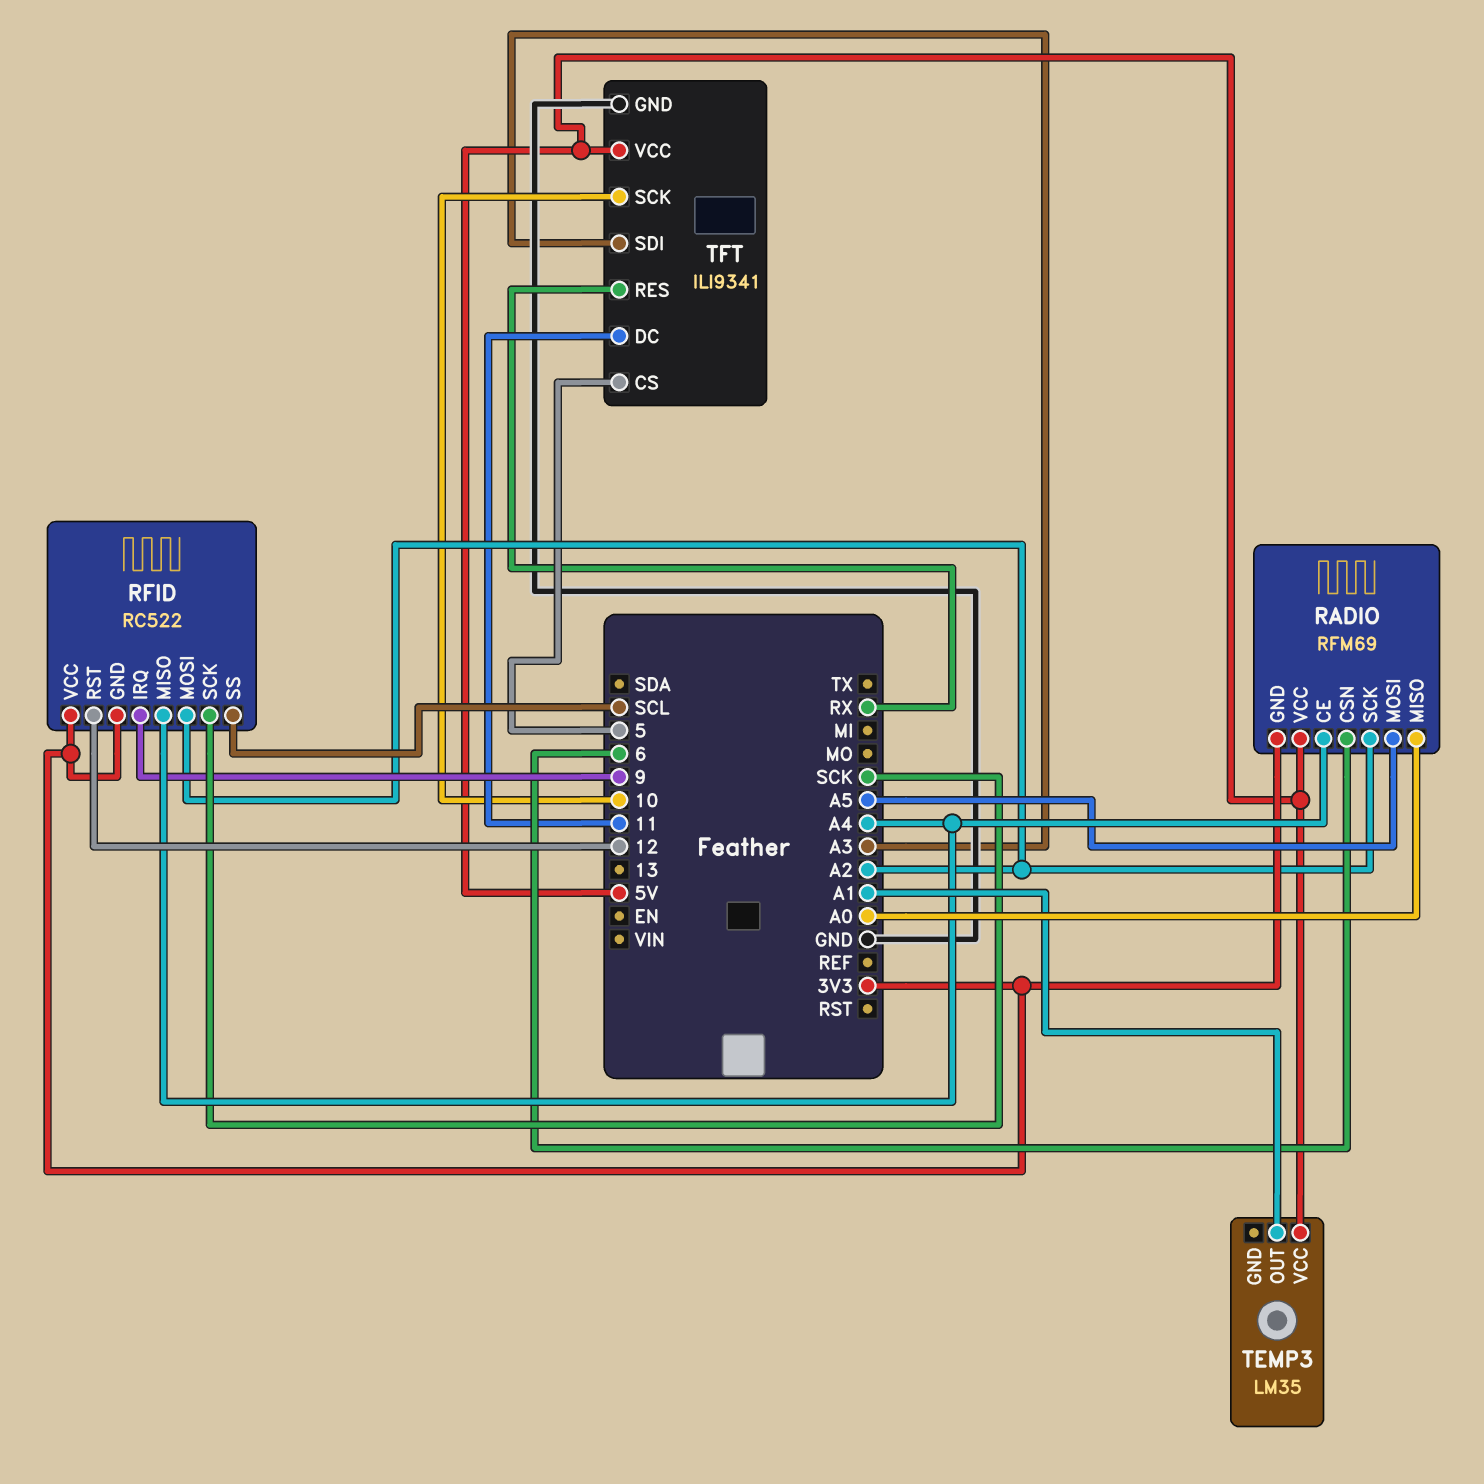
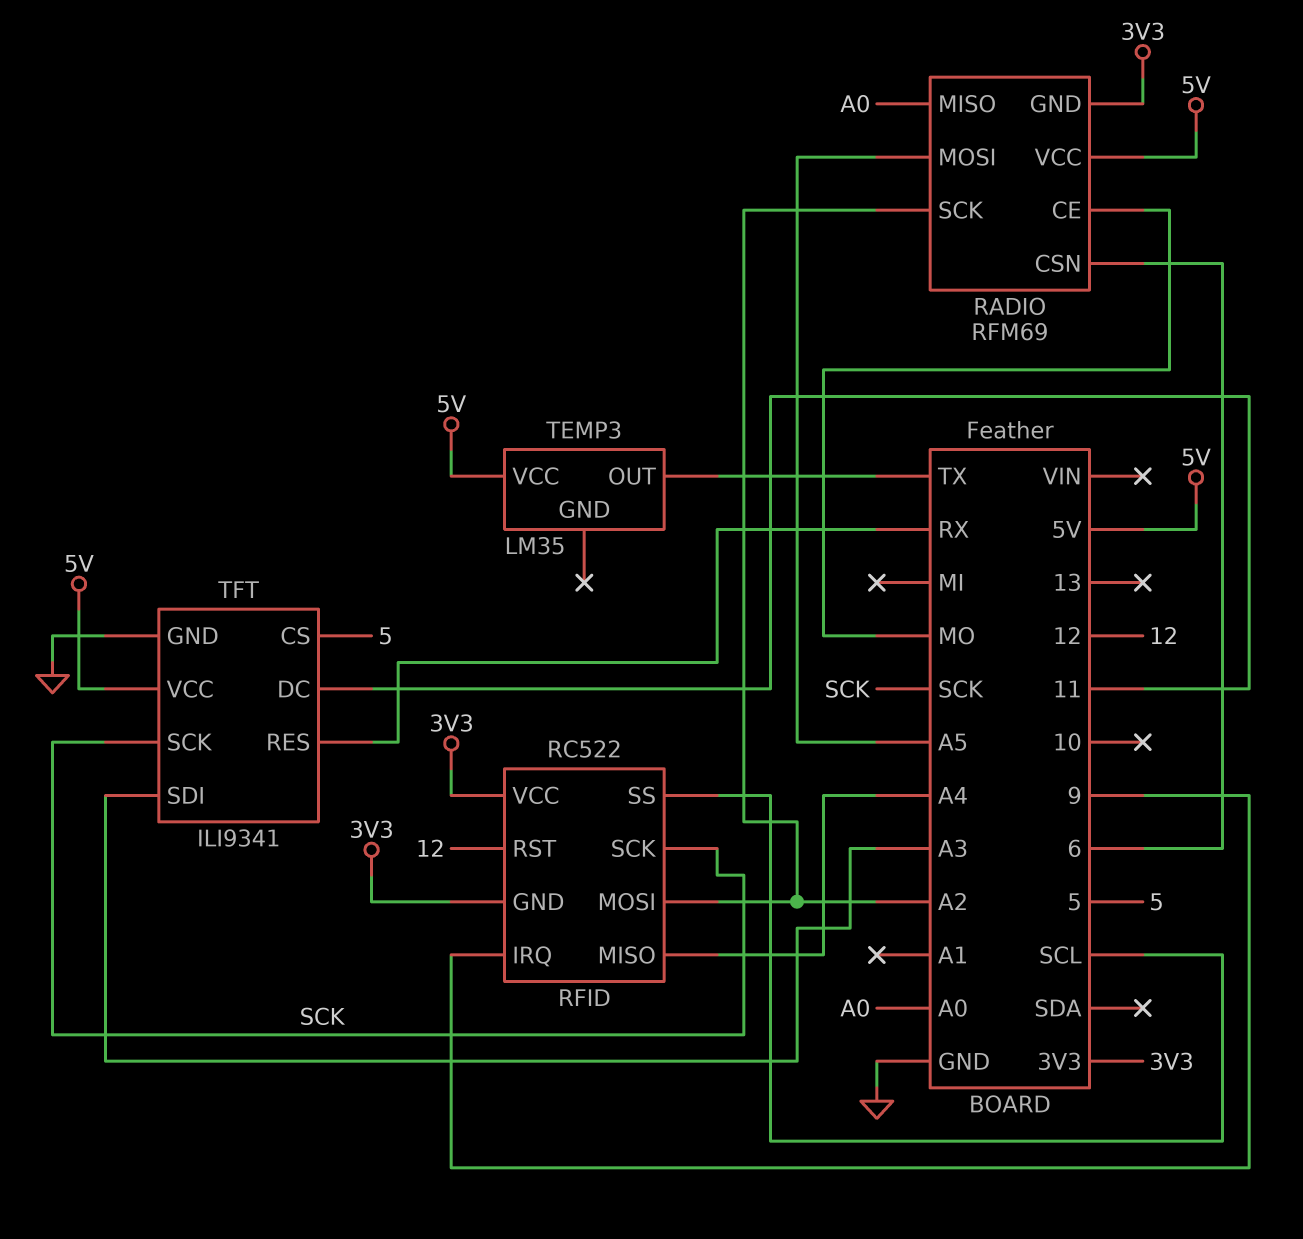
RADIO pin CE: A4 -> MO
TEMP3 pin OUT: A1 -> TX
TFT pin SCK: 10 -> SCK

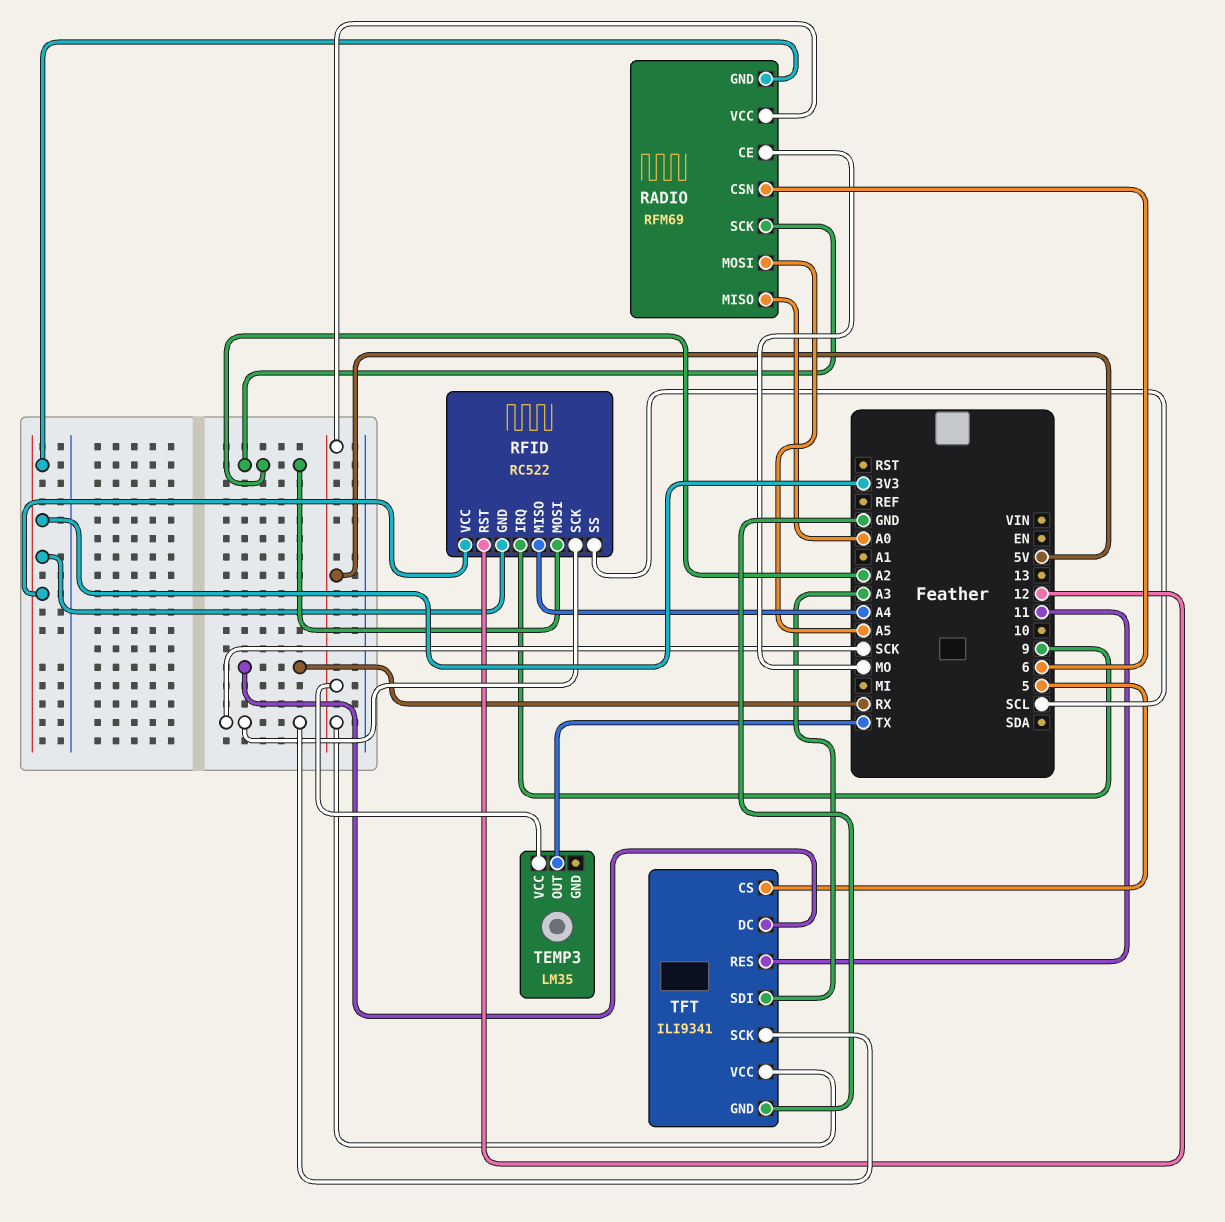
TFT pin DC: 11 -> RX
TFT pin RES: RX -> 11

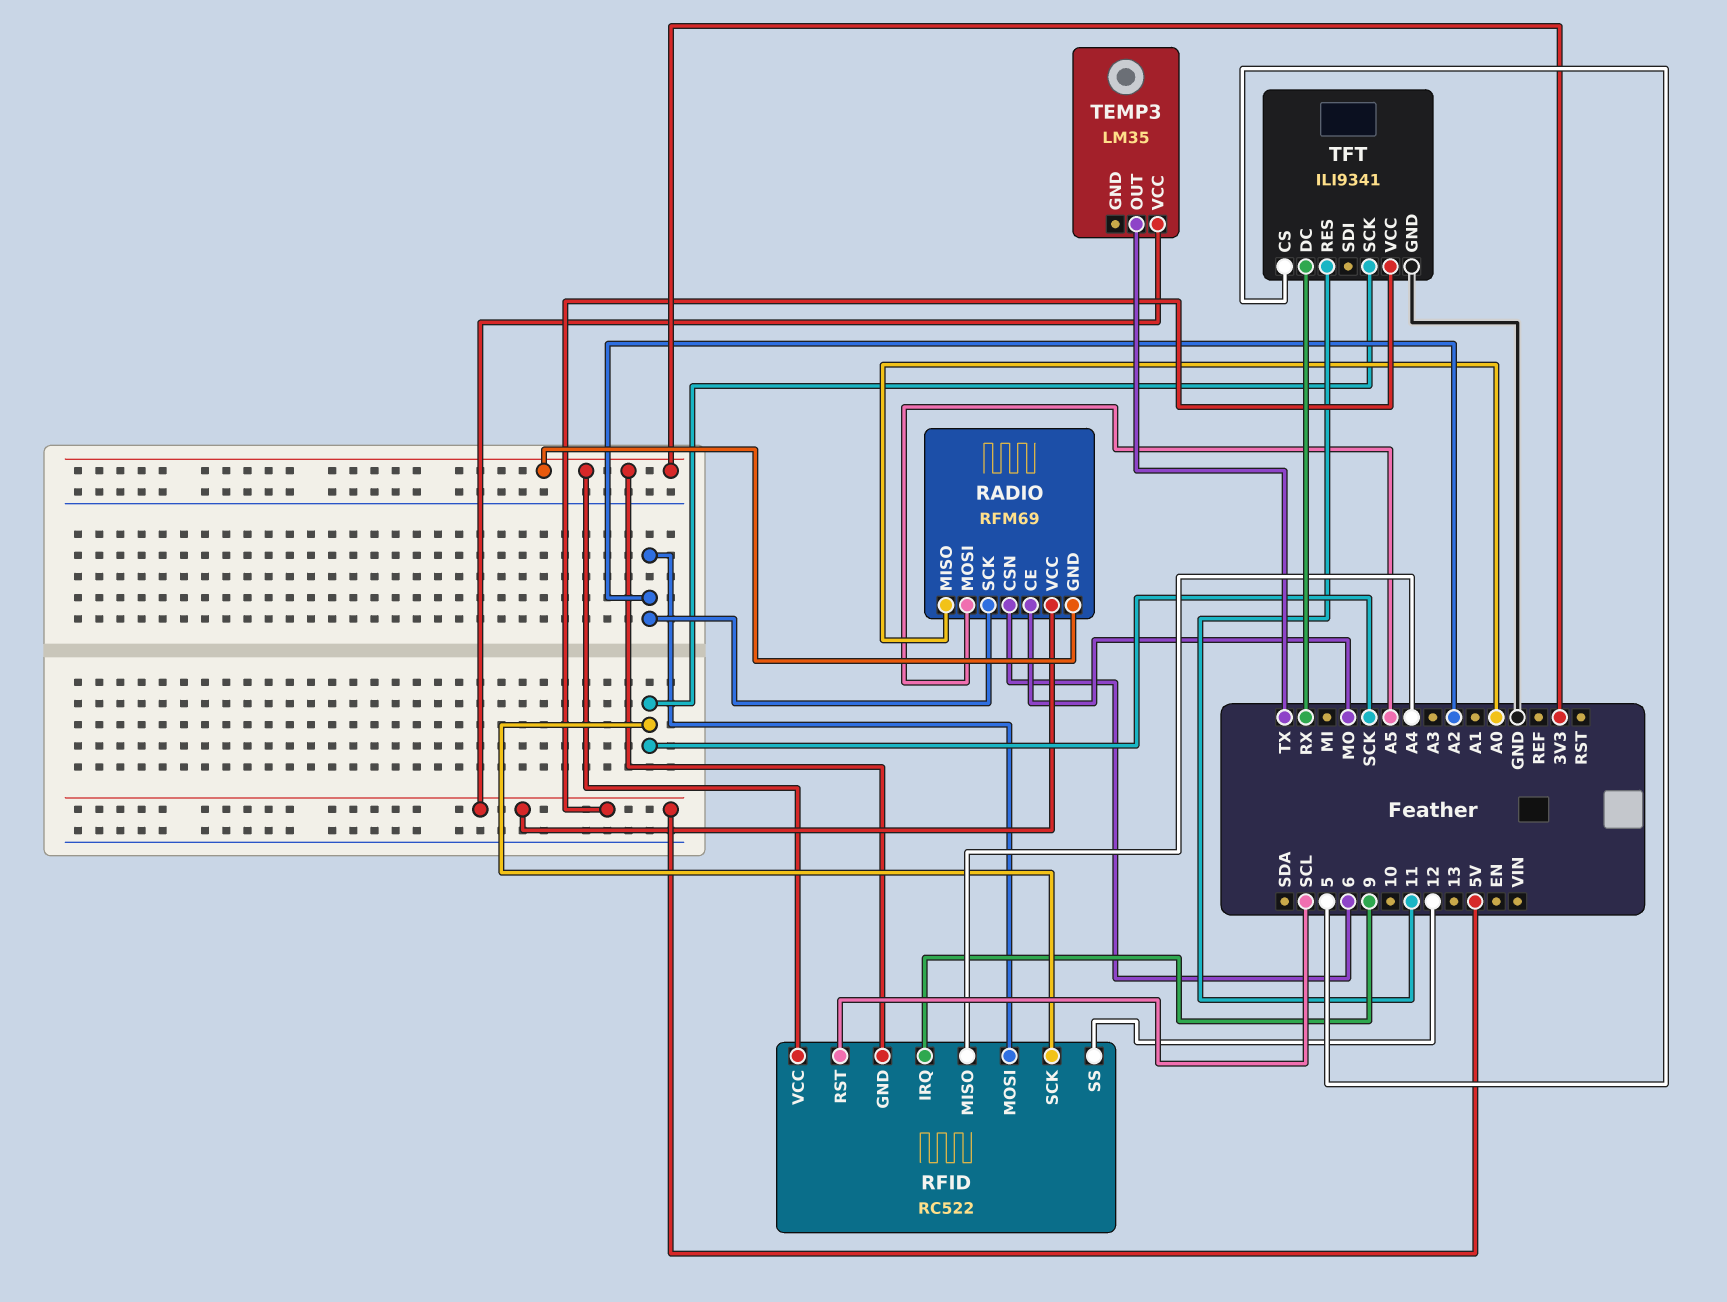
RFID pin RST: 12 -> SCL
RFID pin SS: SCL -> 12
TFT pin SDI: A3 -> none

